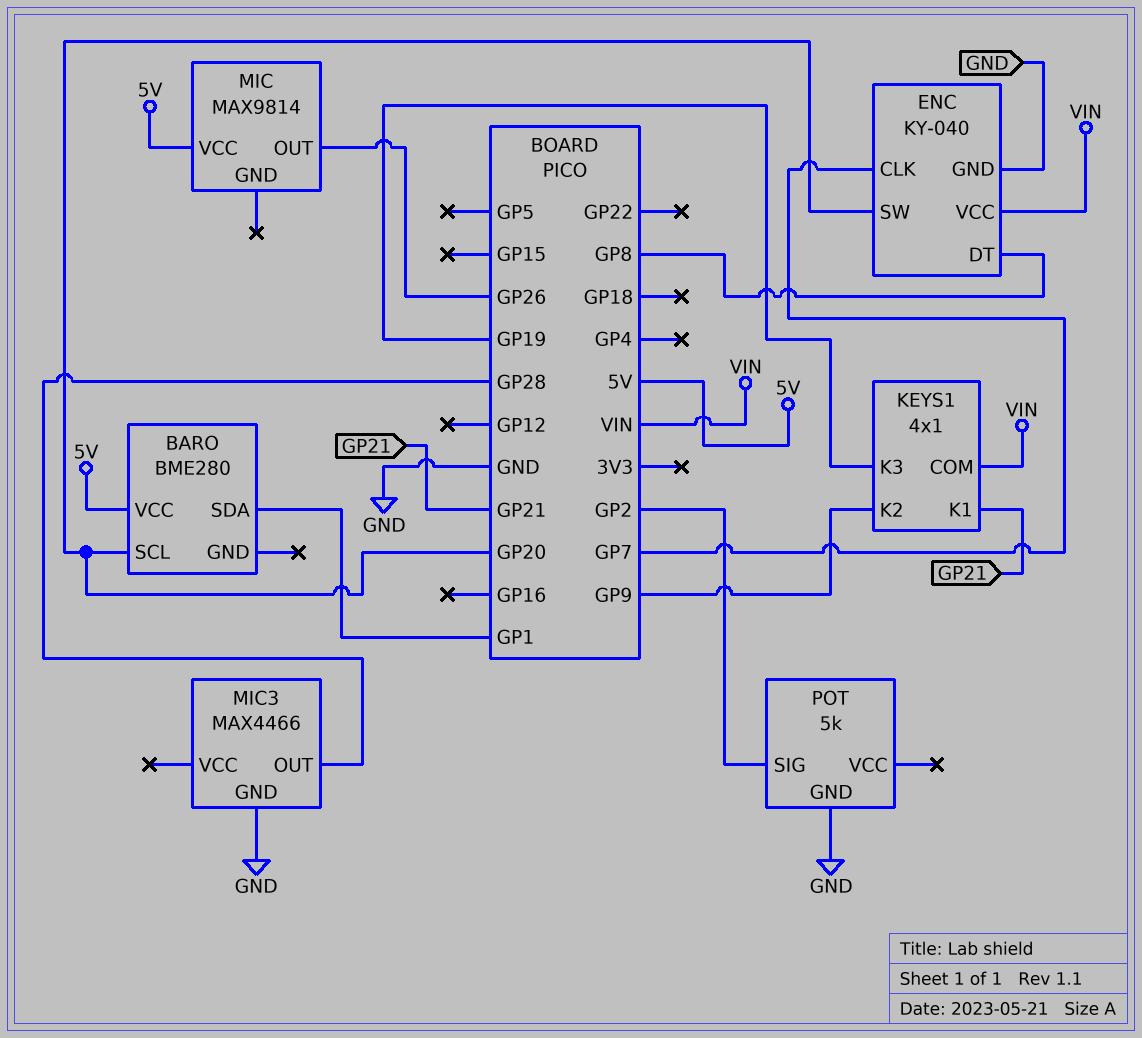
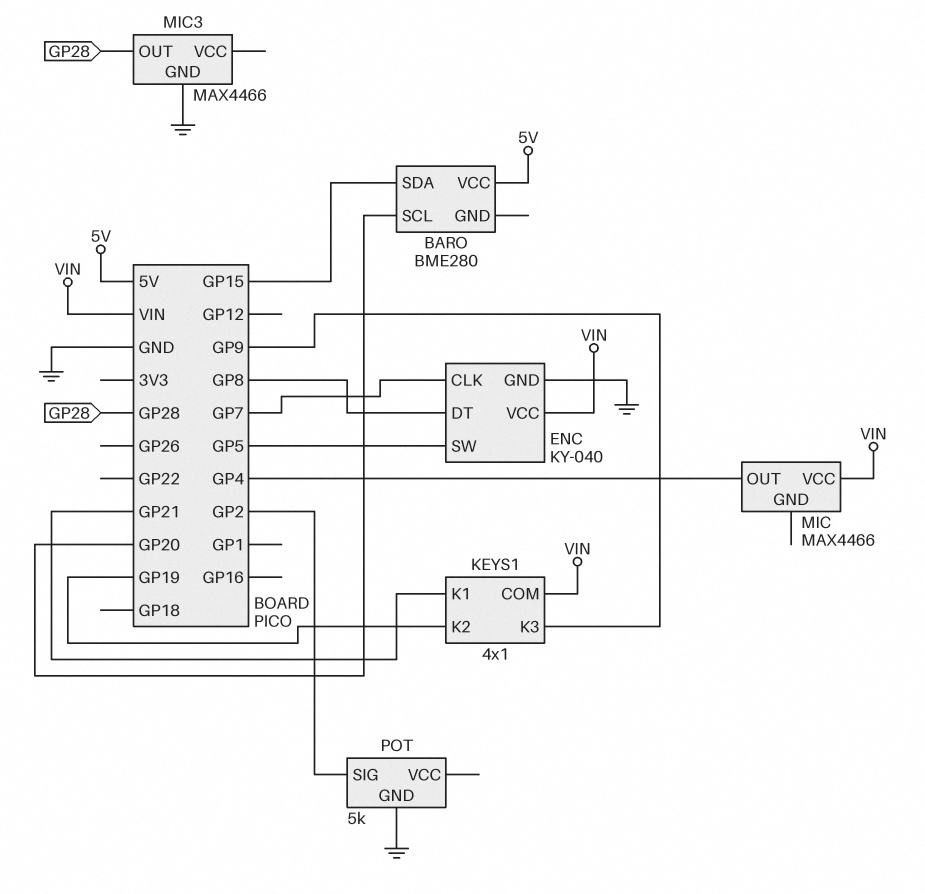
BARO pin SDA: GP1 -> GP15
ENC pin SW: GP20 -> GP5
KEYS1 pin K2: GP9 -> GP19
KEYS1 pin K3: GP19 -> GP9
MIC: MAX9814 -> MAX4466
MIC pin OUT: GP26 -> GP4
MIC pin VCC: 5V -> VIN

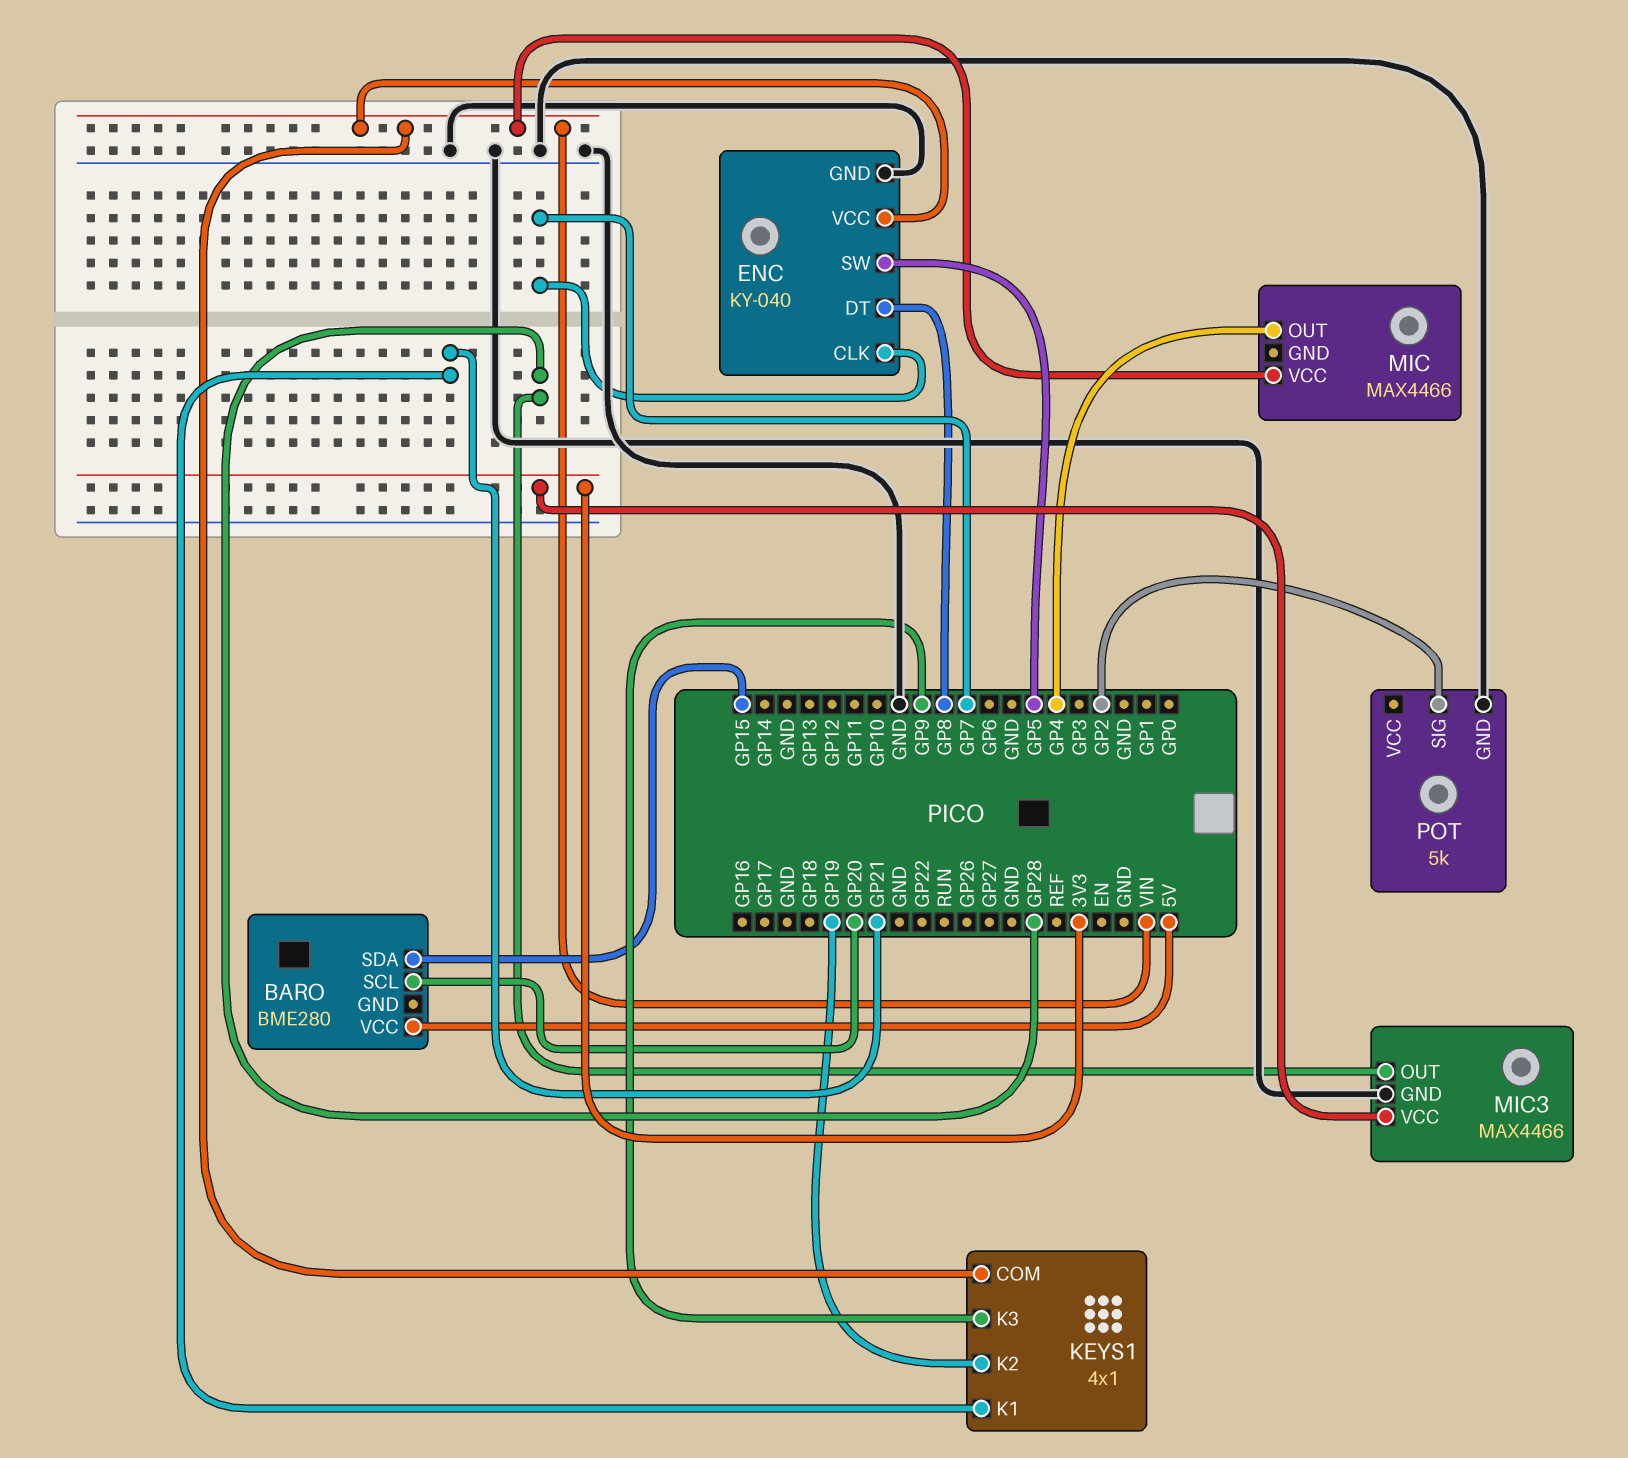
MIC3 pin VCC: none -> 3V3

